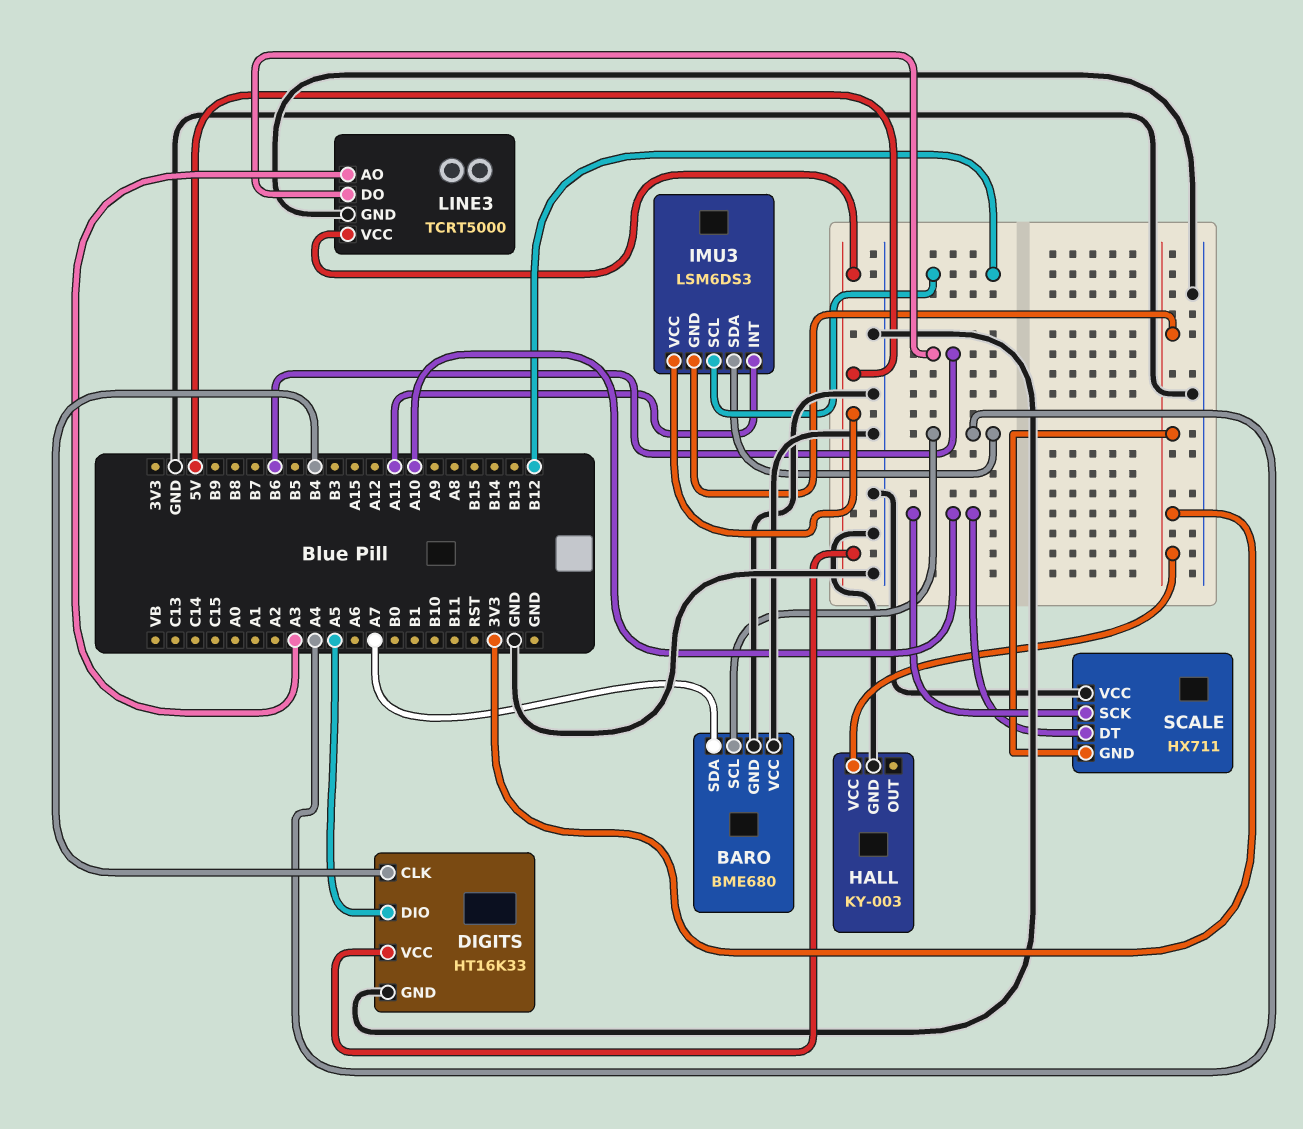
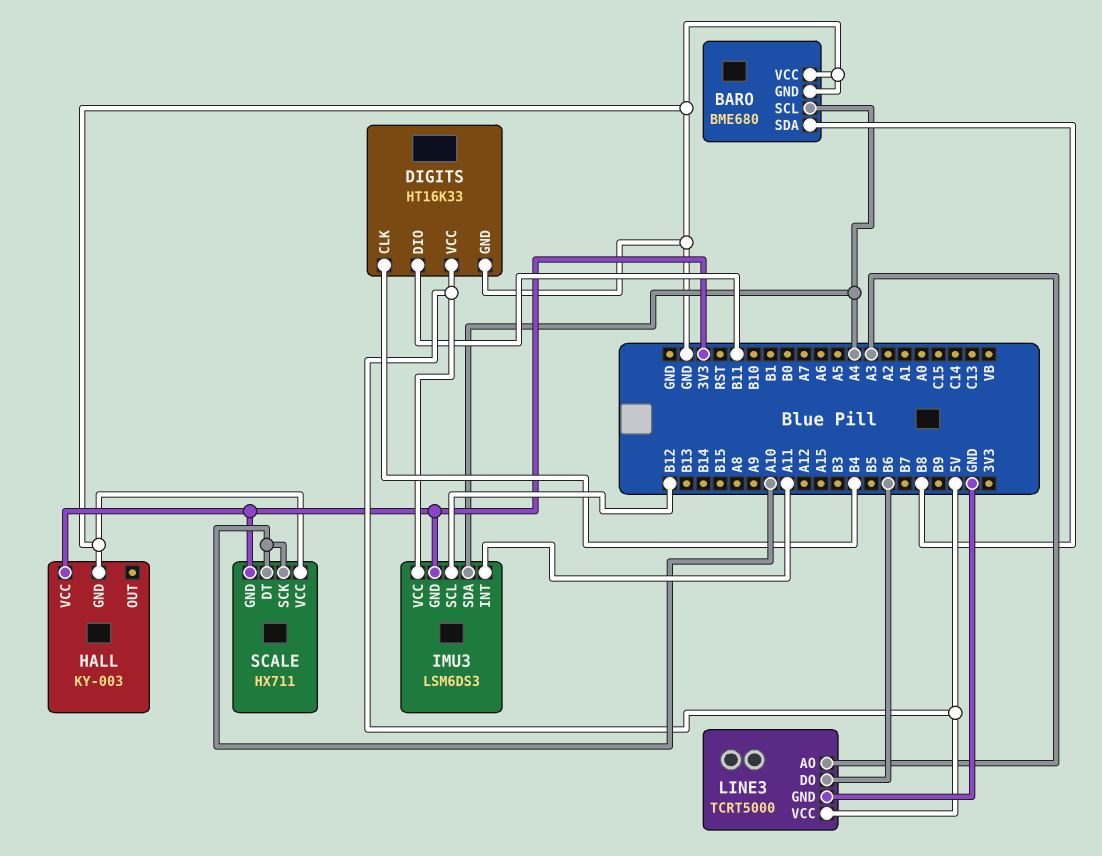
BARO pin SDA: A7 -> B8
DIGITS pin DIO: A5 -> B11

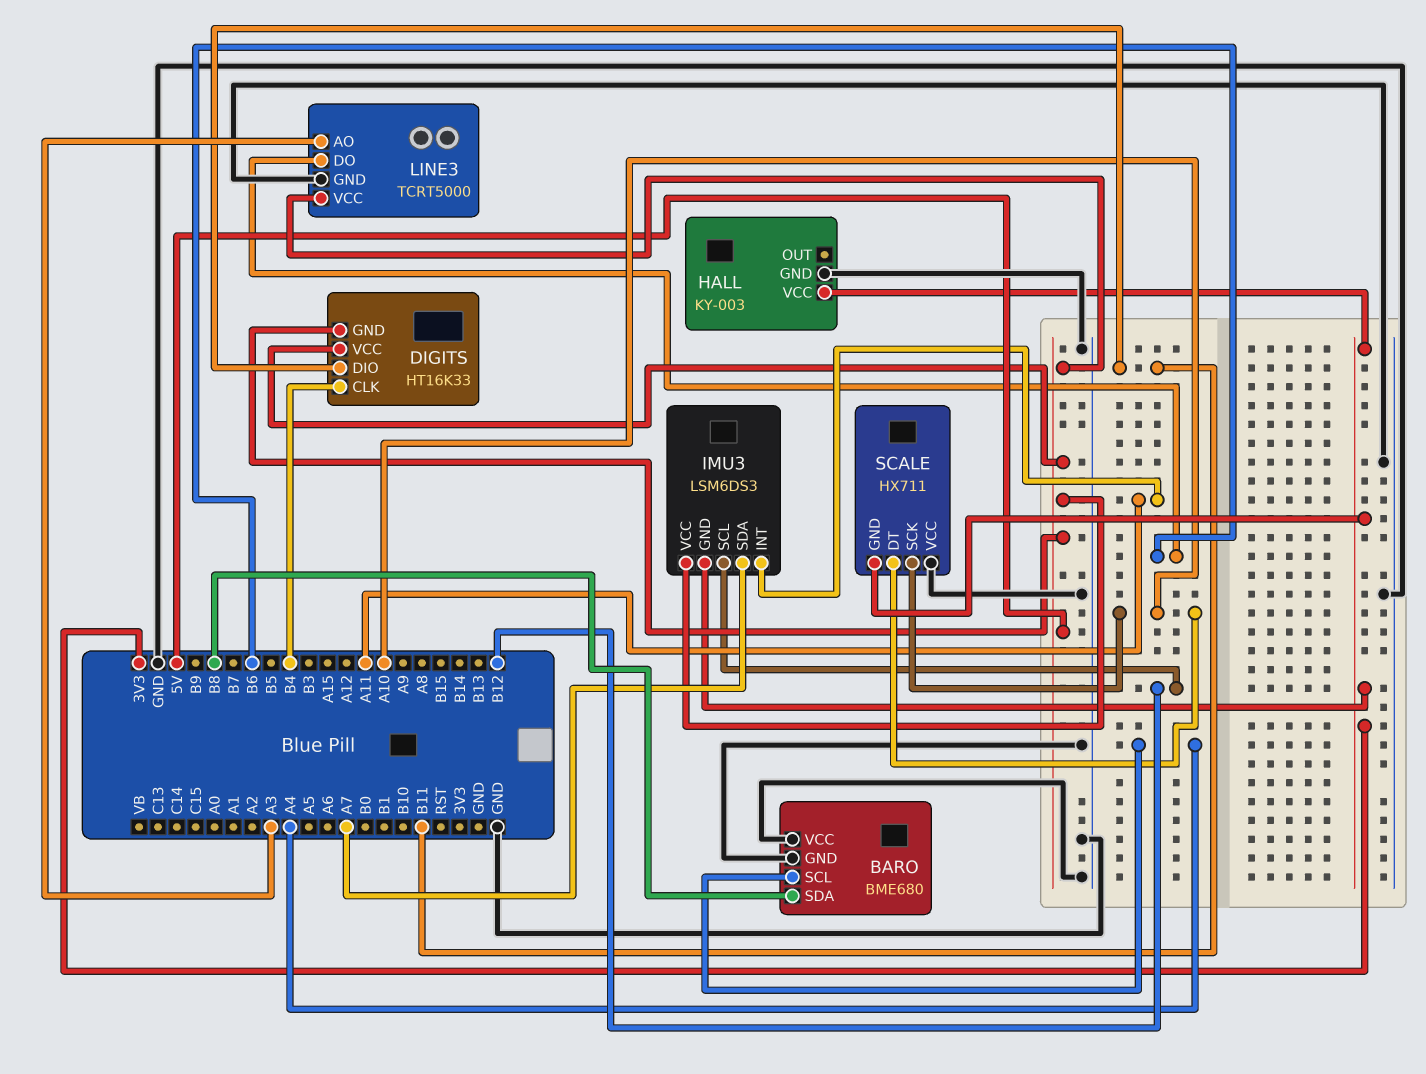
DIGITS pin GND: GND -> 5V
IMU3 pin SDA: A4 -> A7

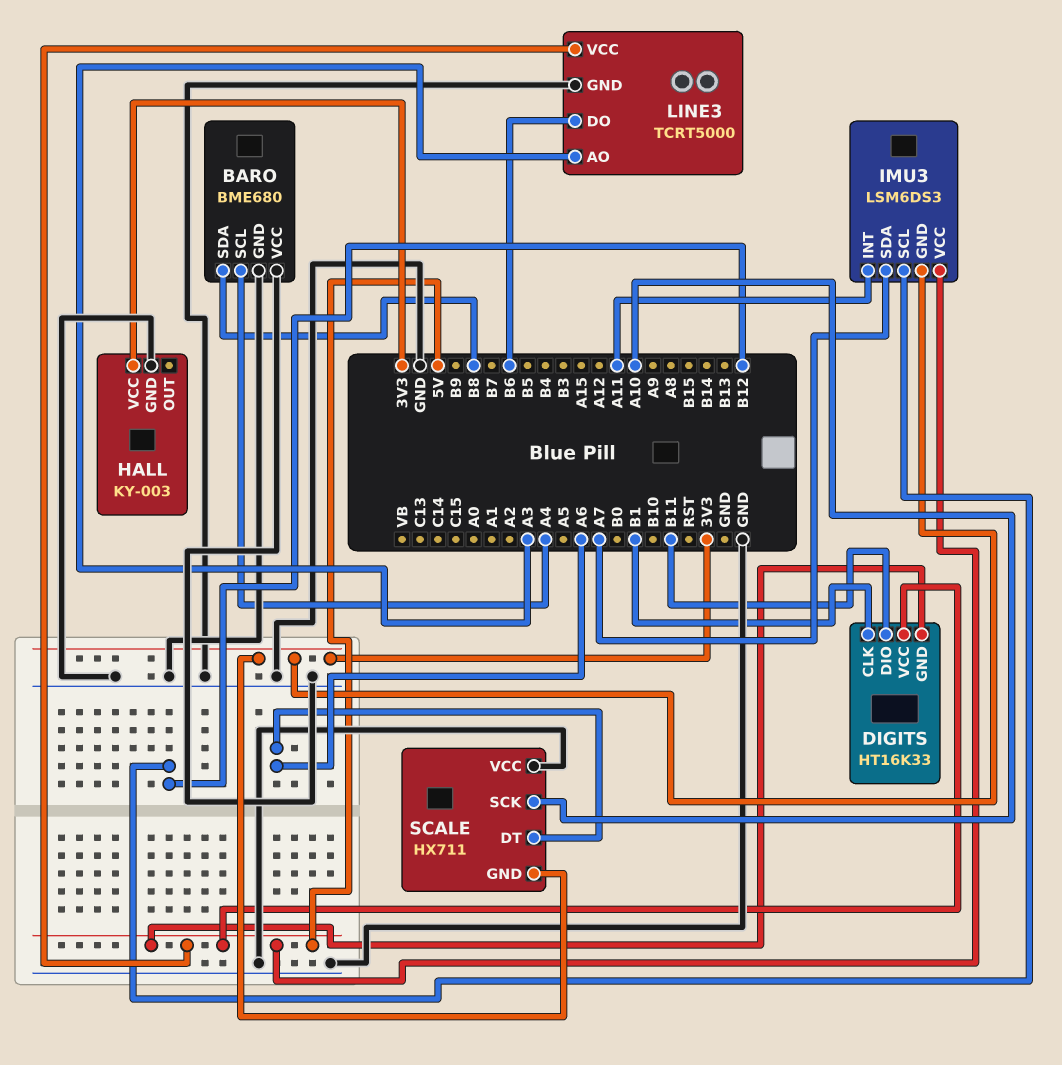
DIGITS pin CLK: B4 -> B1
SCALE pin DT: A10 -> A6

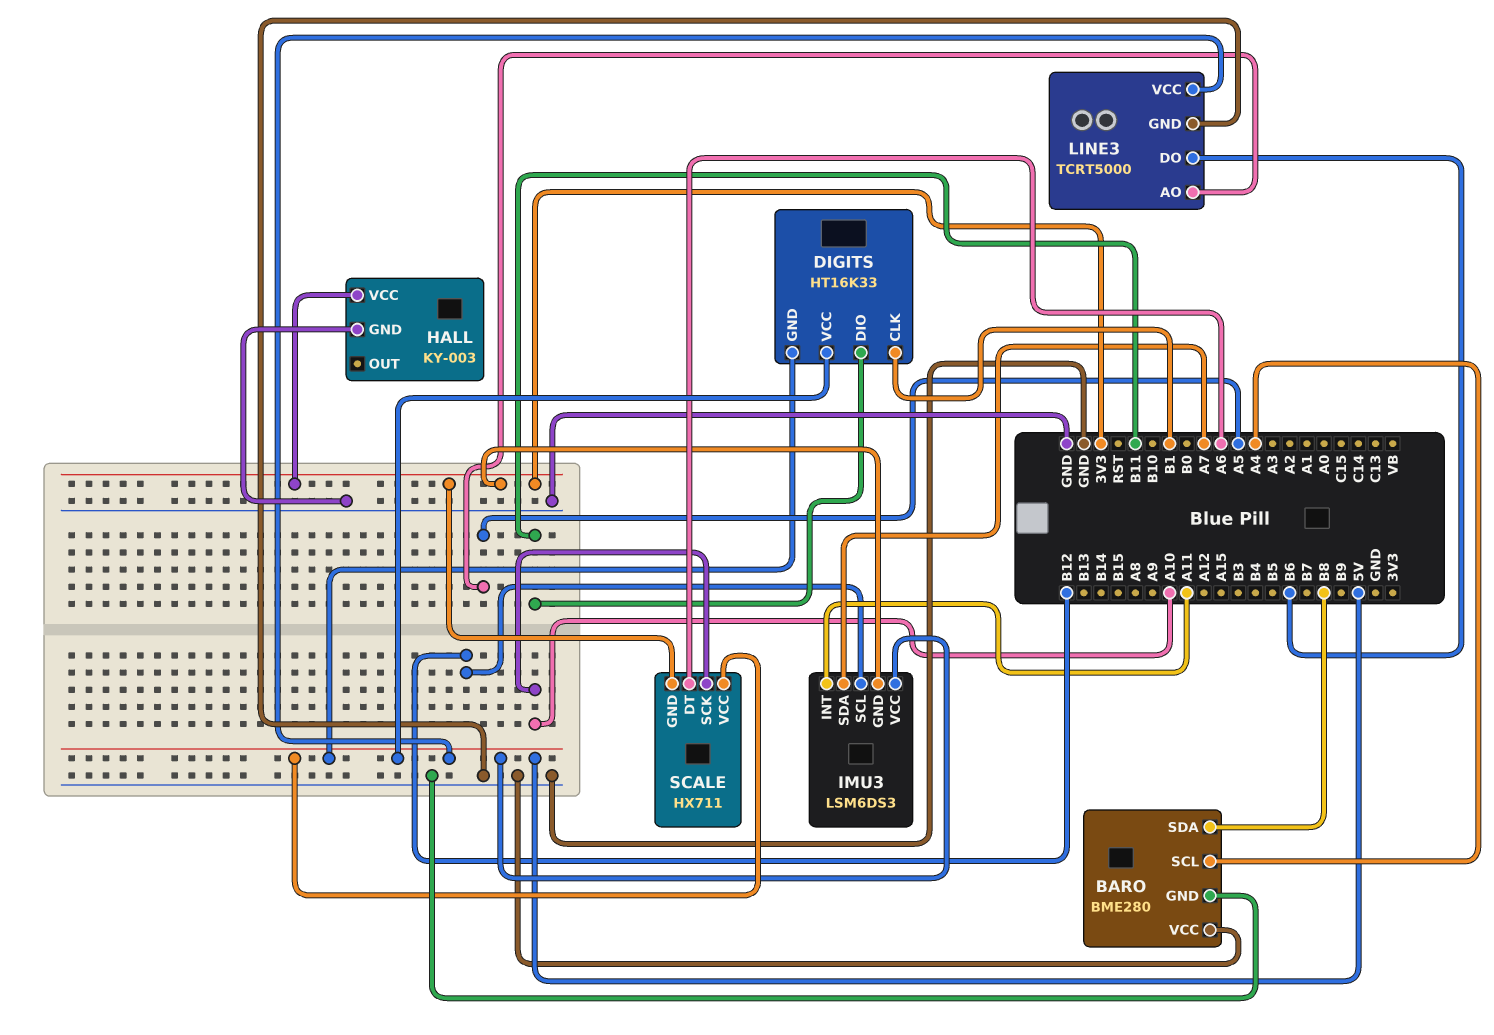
BARO: BME680 -> BME280
LINE3 pin AO: A3 -> A5
SCALE pin VCC: GND -> 5V

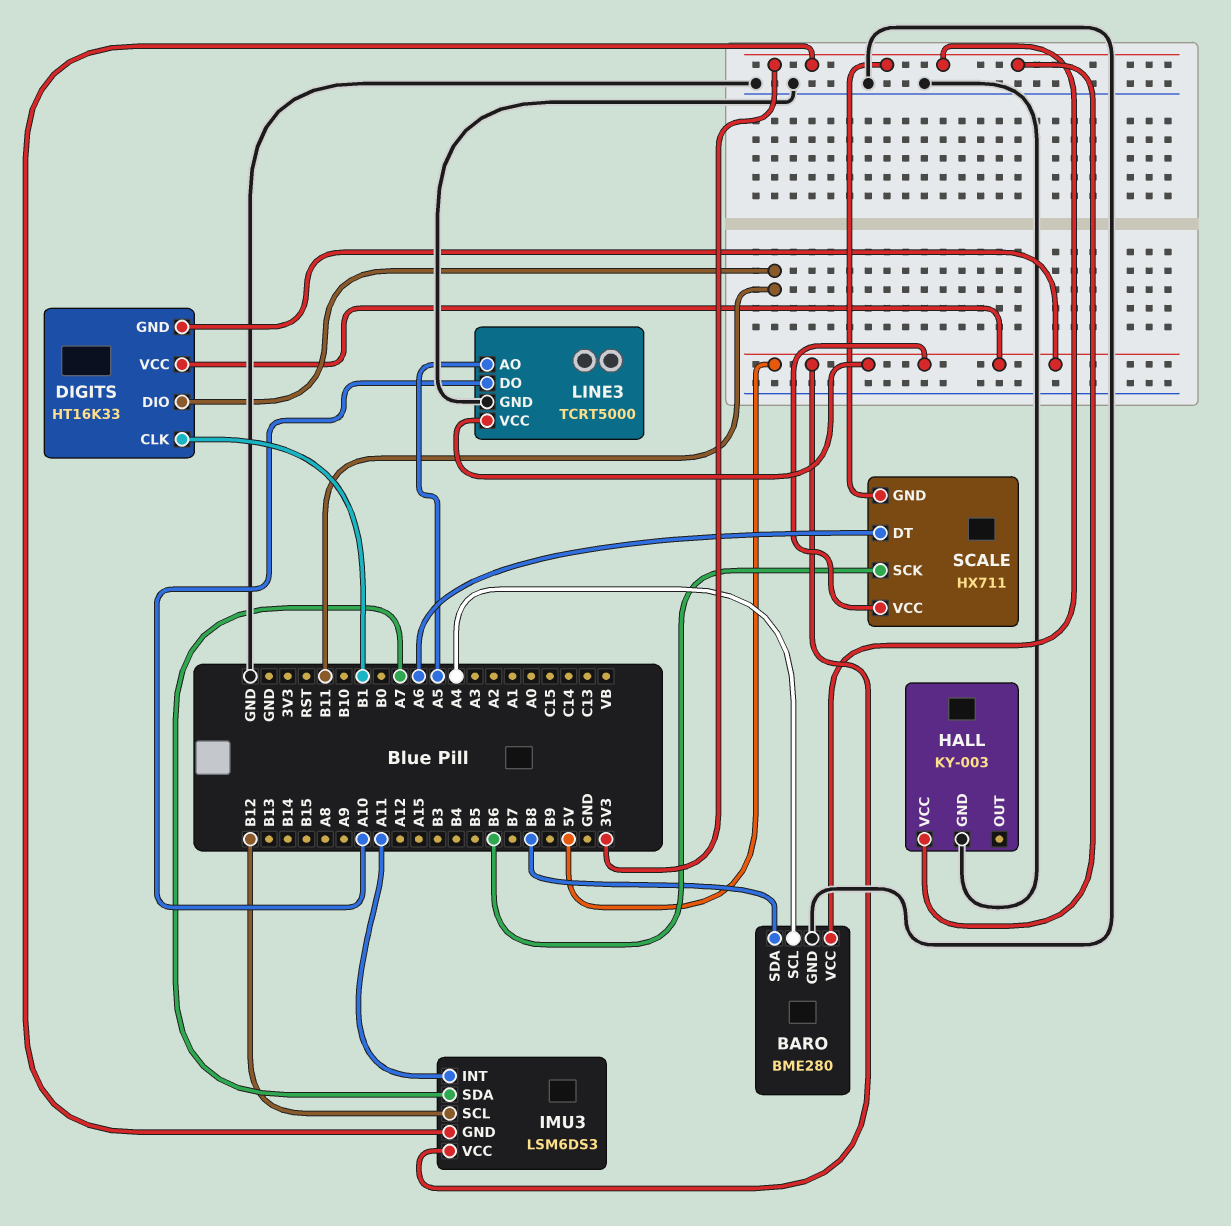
BARO pin VCC: GND -> 3V3
LINE3 pin DO: B6 -> A10
SCALE pin SCK: A10 -> B6

